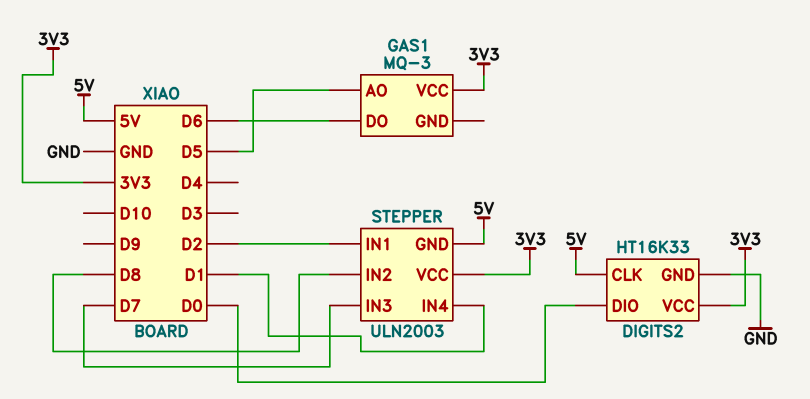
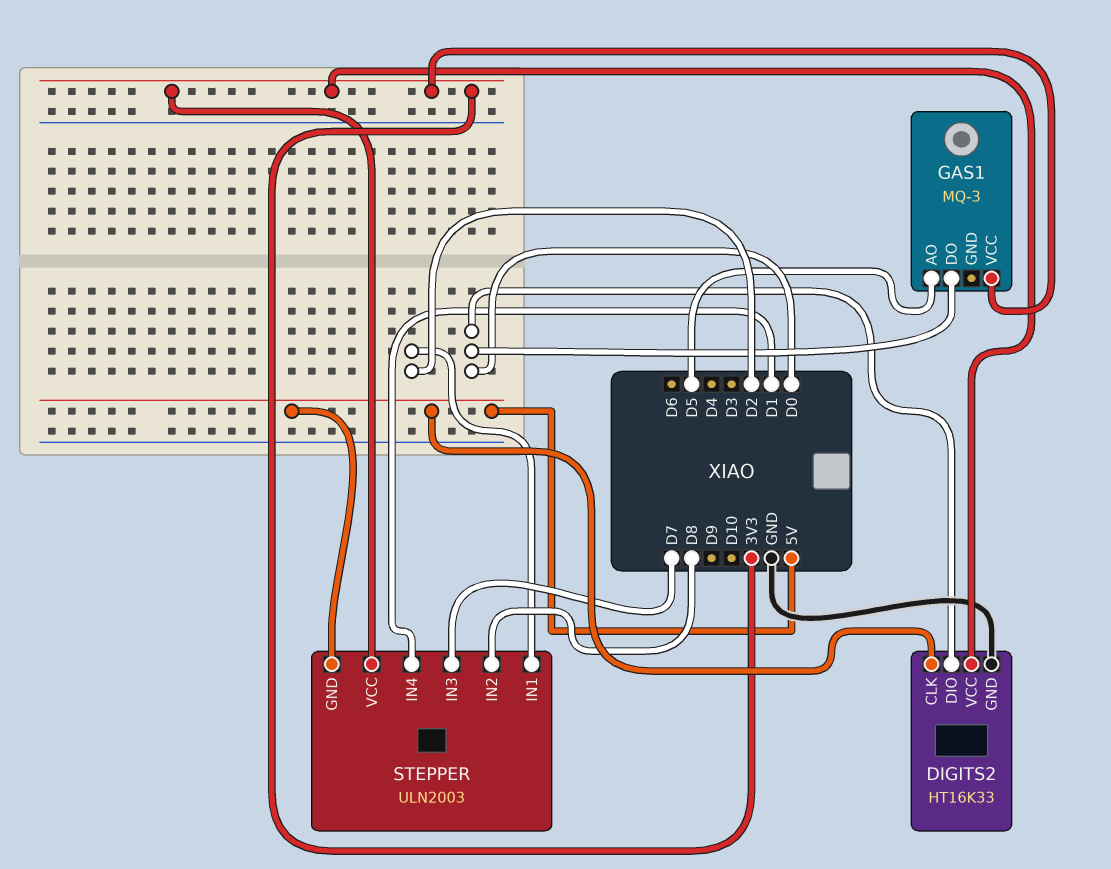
GAS1 pin DO: D6 -> D0

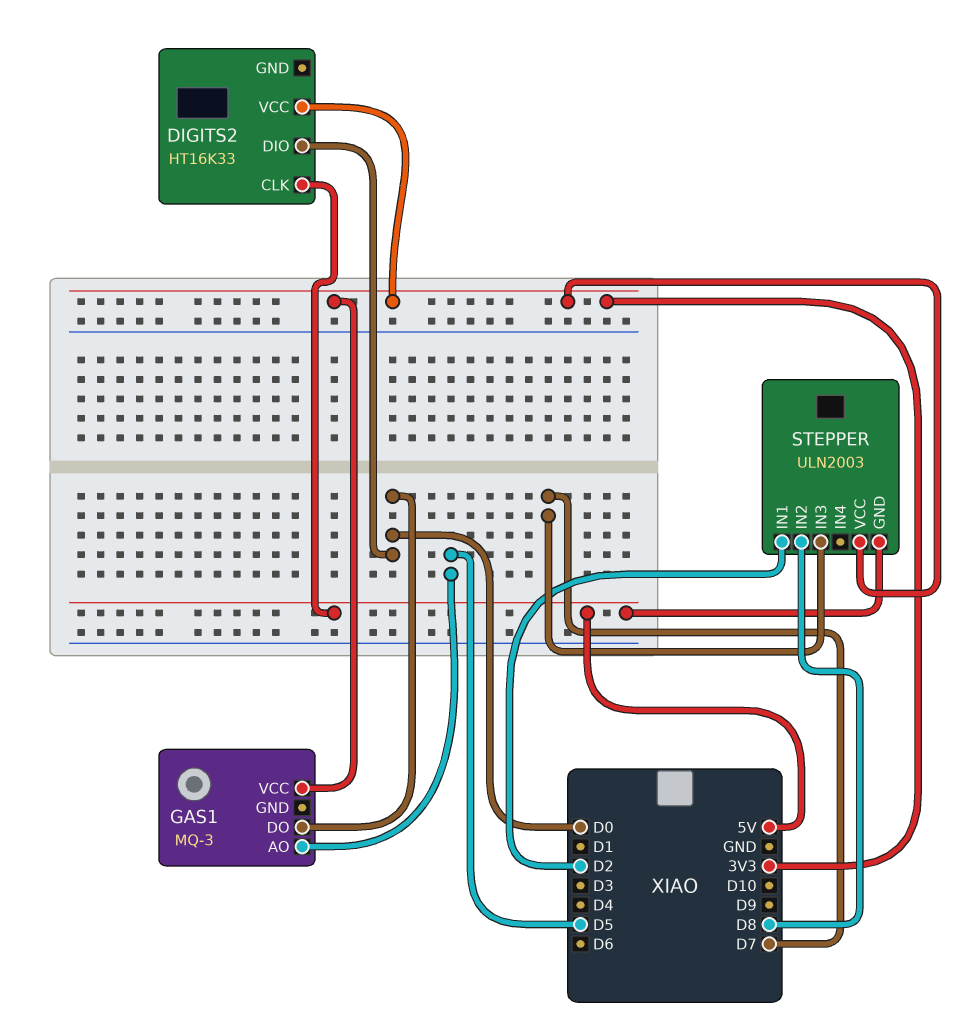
DIGITS2 pin GND: GND -> none
STEPPER pin IN4: D1 -> none

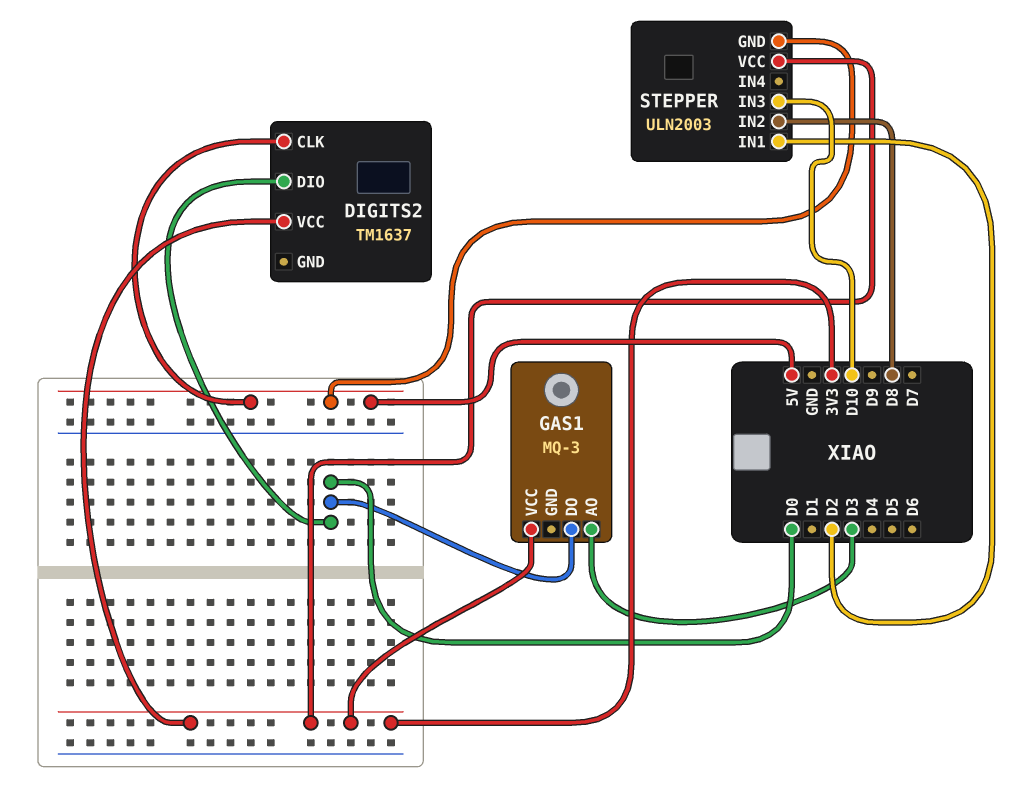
DIGITS2: HT16K33 -> TM1637
GAS1 pin AO: D5 -> D3
STEPPER pin IN3: D7 -> D10

